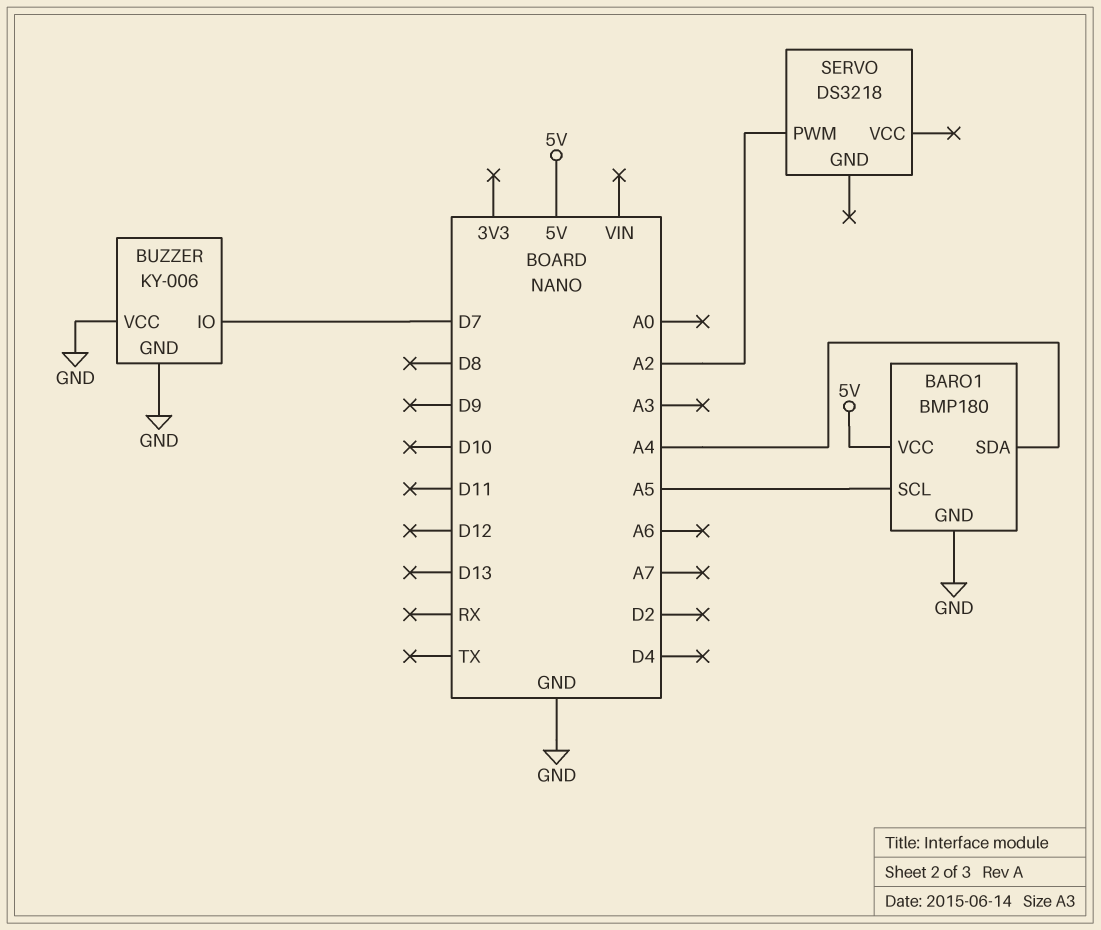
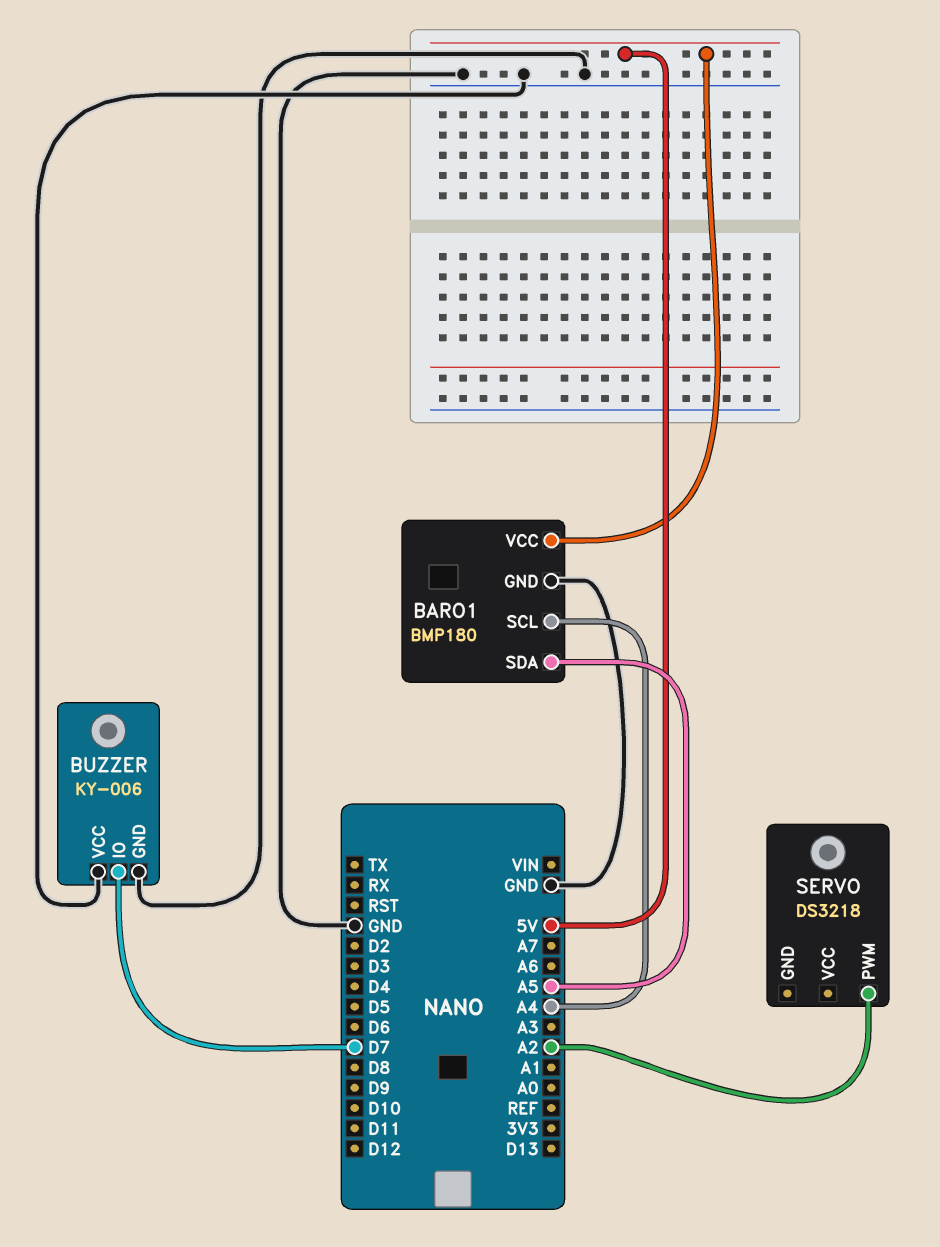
BARO1 pin SCL: A5 -> A4
BARO1 pin SDA: A4 -> A5

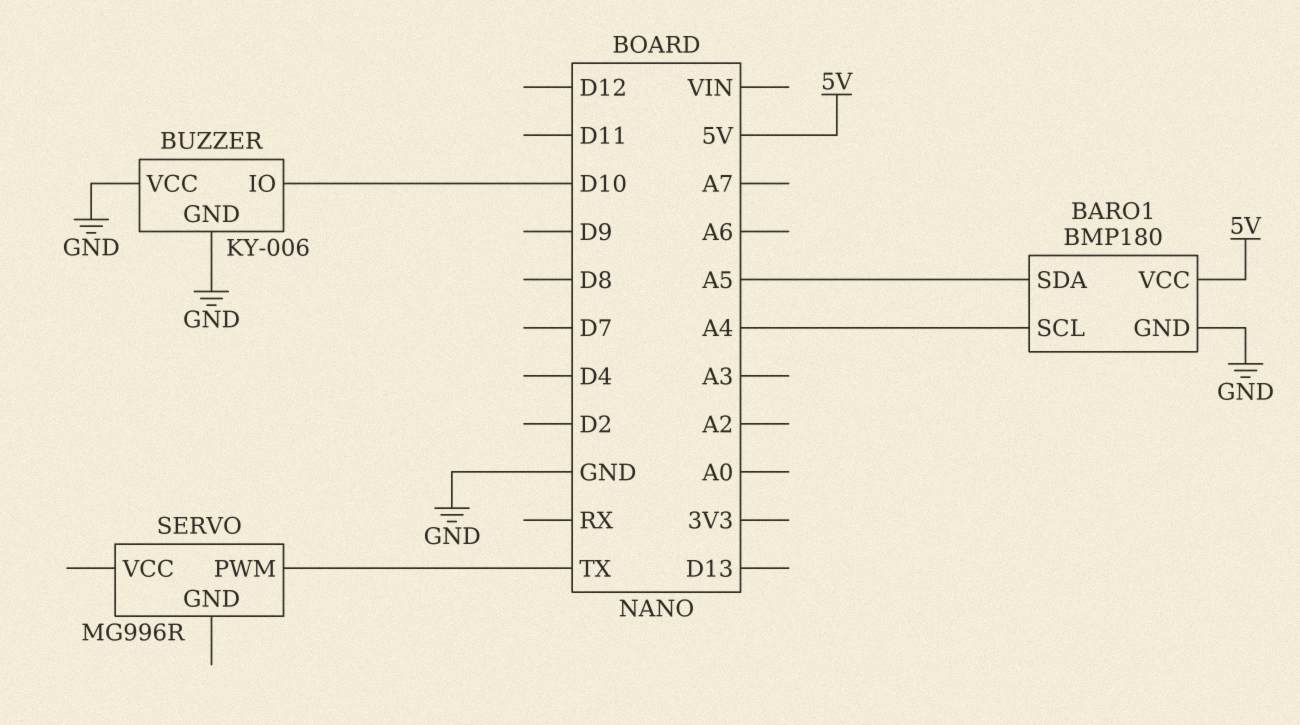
BUZZER pin IO: D7 -> D10
SERVO: DS3218 -> MG996R
SERVO pin PWM: A2 -> TX

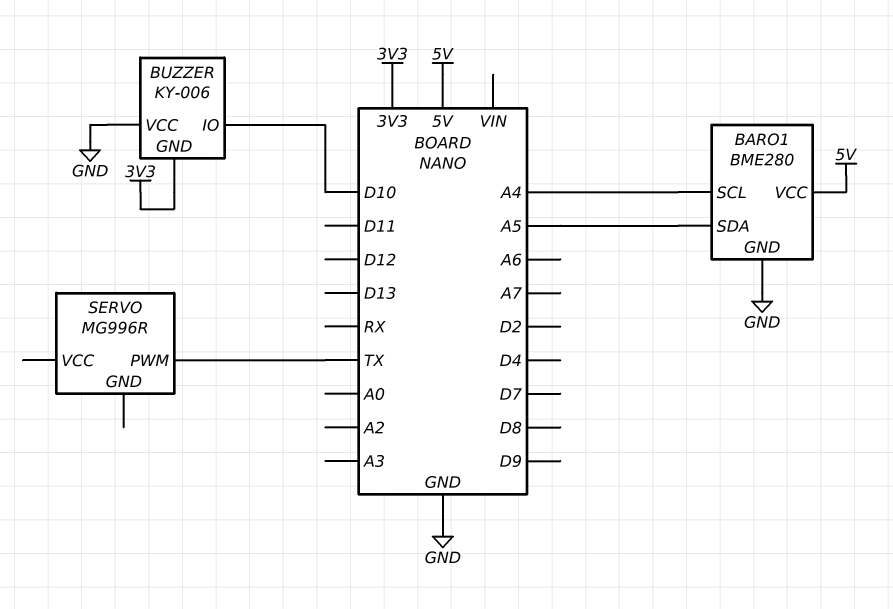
BARO1: BMP180 -> BME280
BUZZER pin GND: GND -> 3V3

